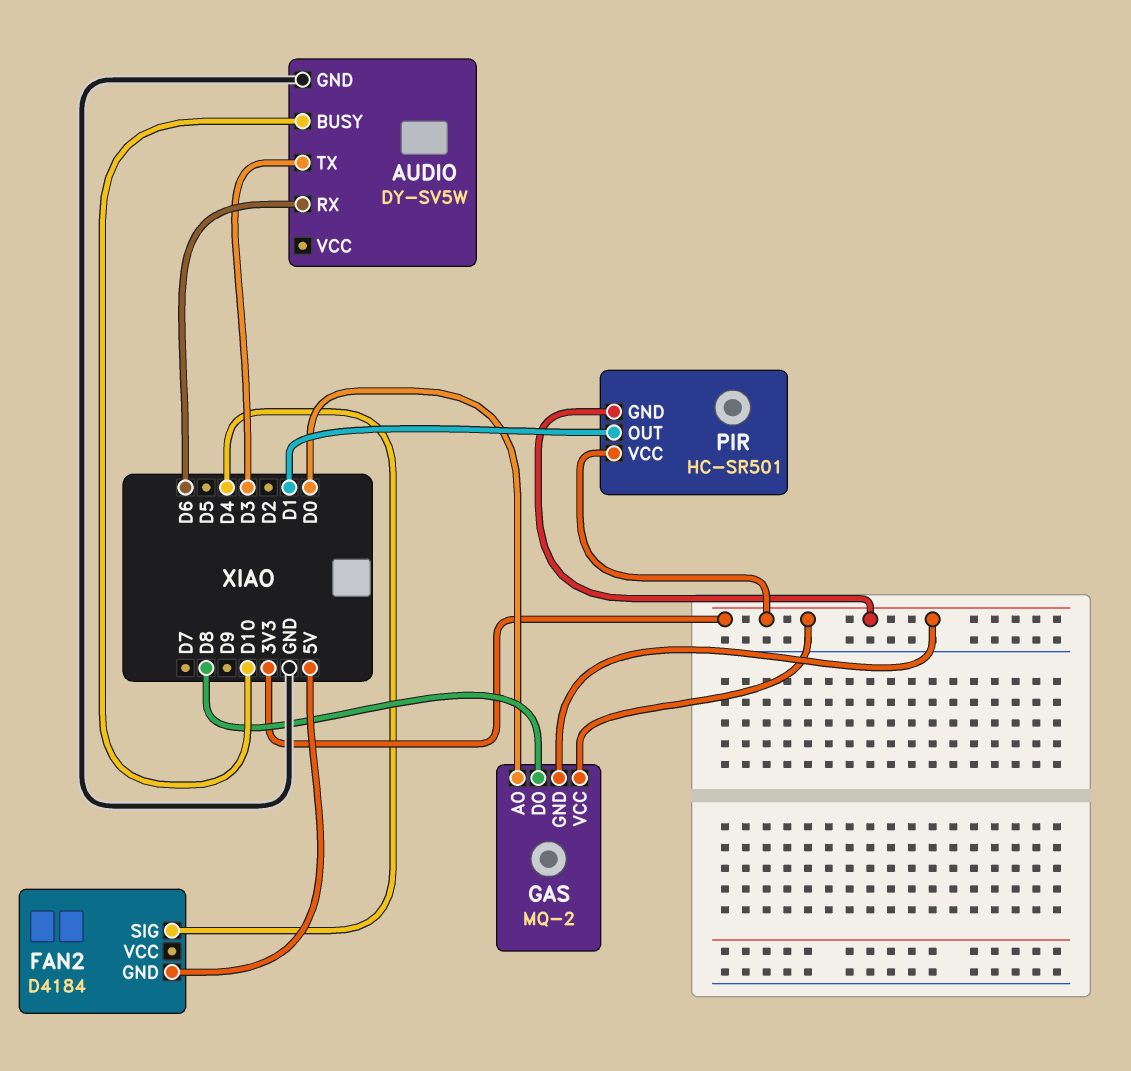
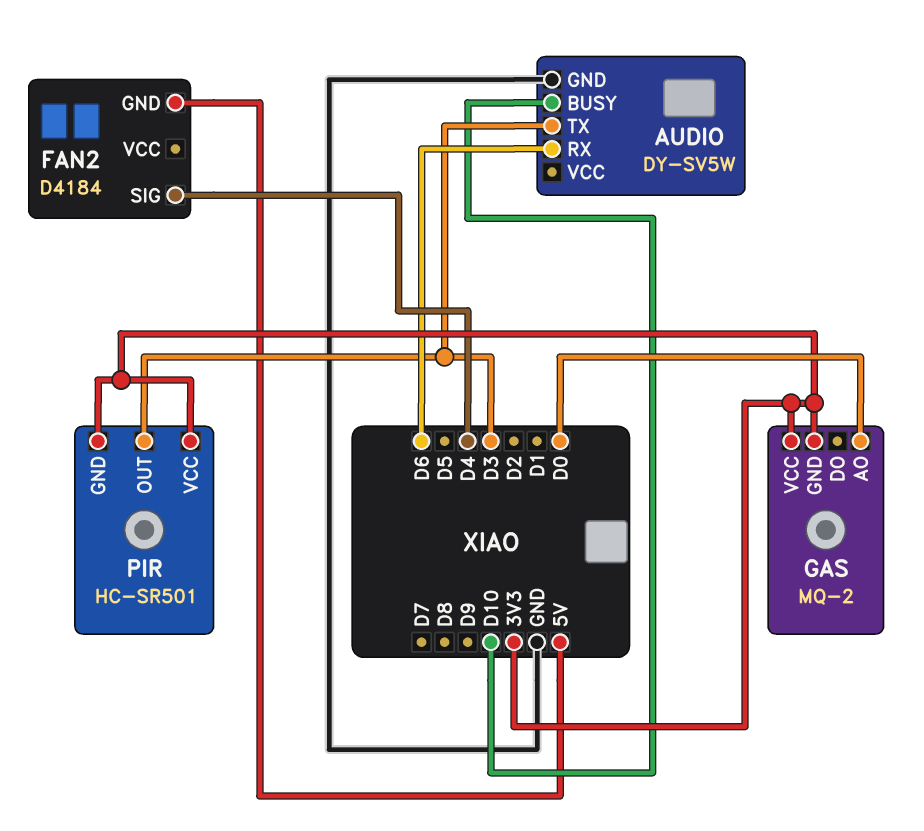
GAS pin DO: D8 -> none
PIR pin OUT: D1 -> D3

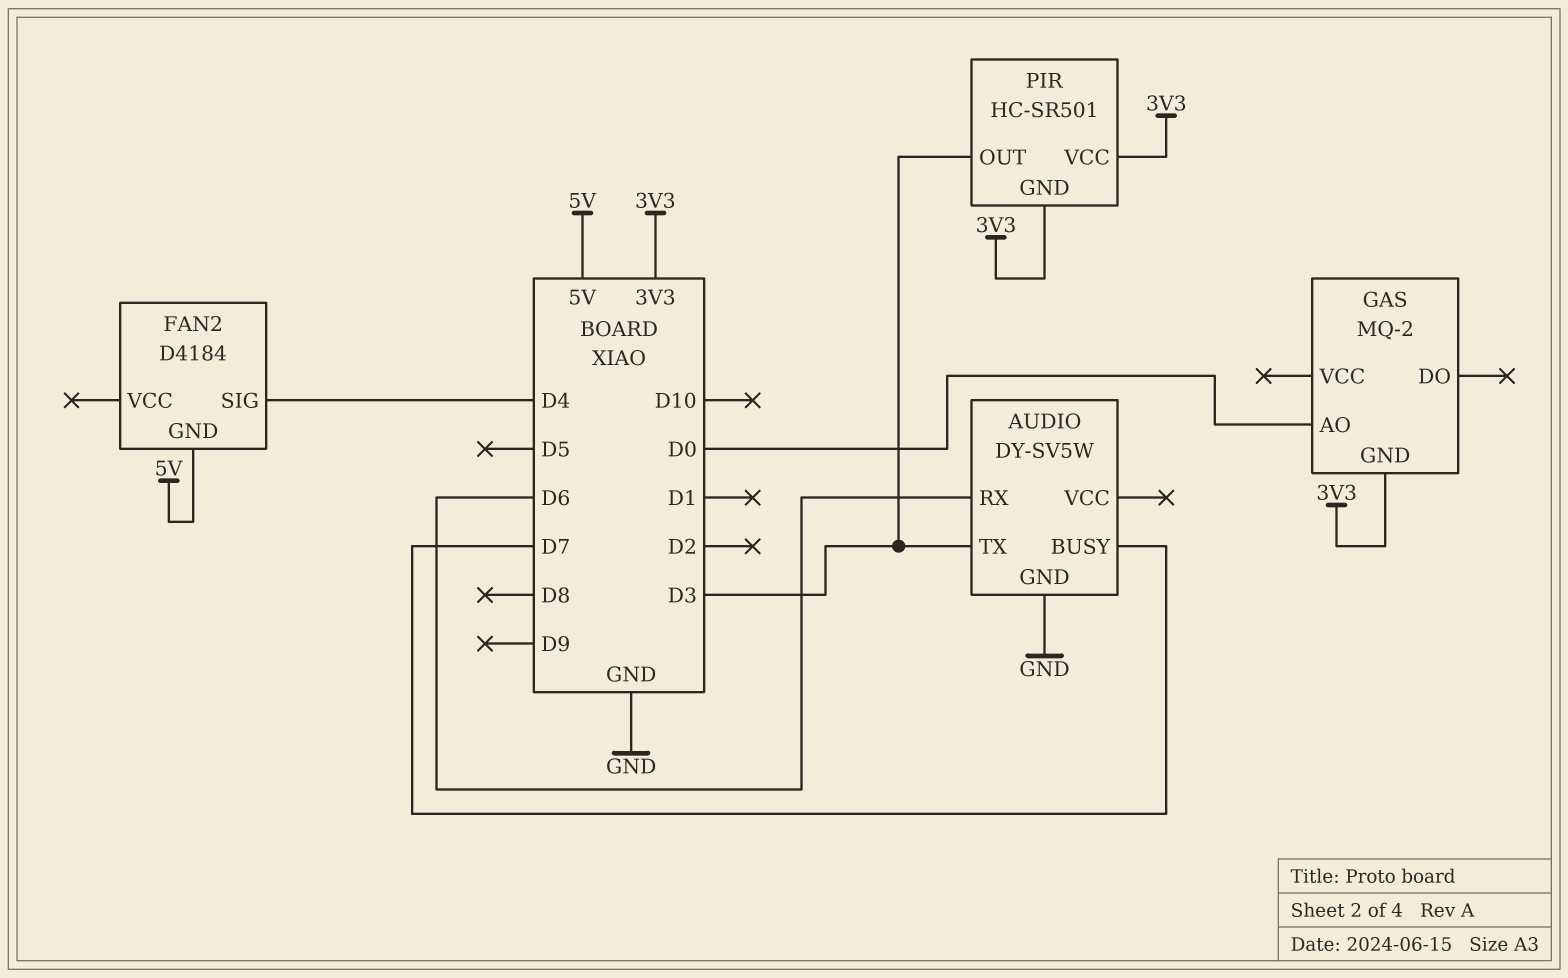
AUDIO pin BUSY: D10 -> D7
GAS pin VCC: 3V3 -> none

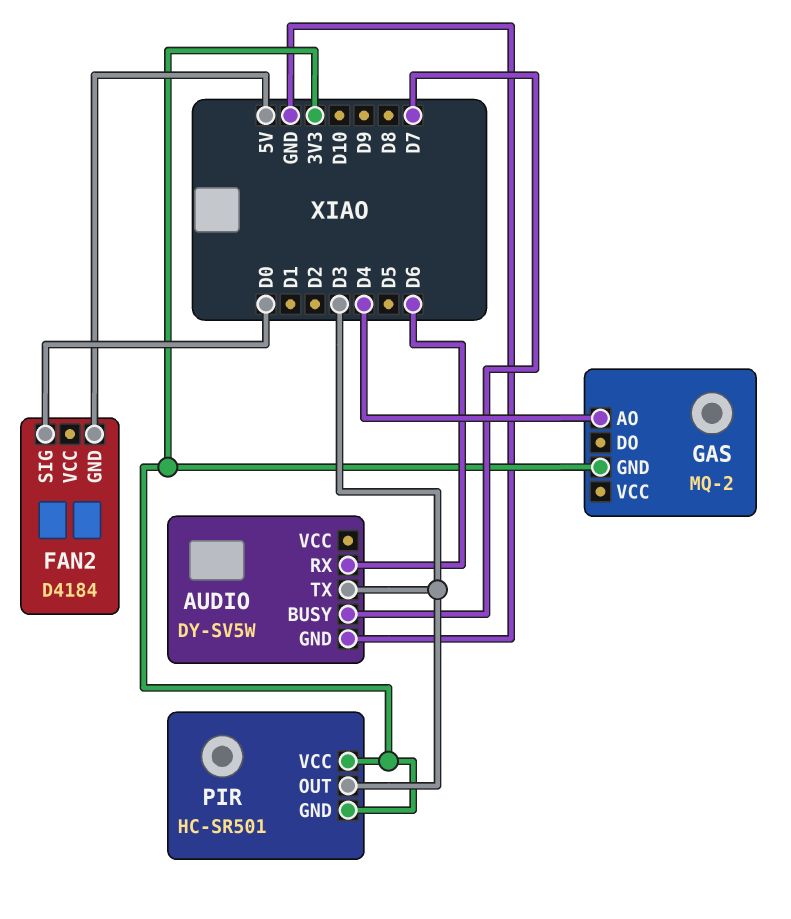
FAN2 pin SIG: D4 -> D0
GAS pin AO: D0 -> D4

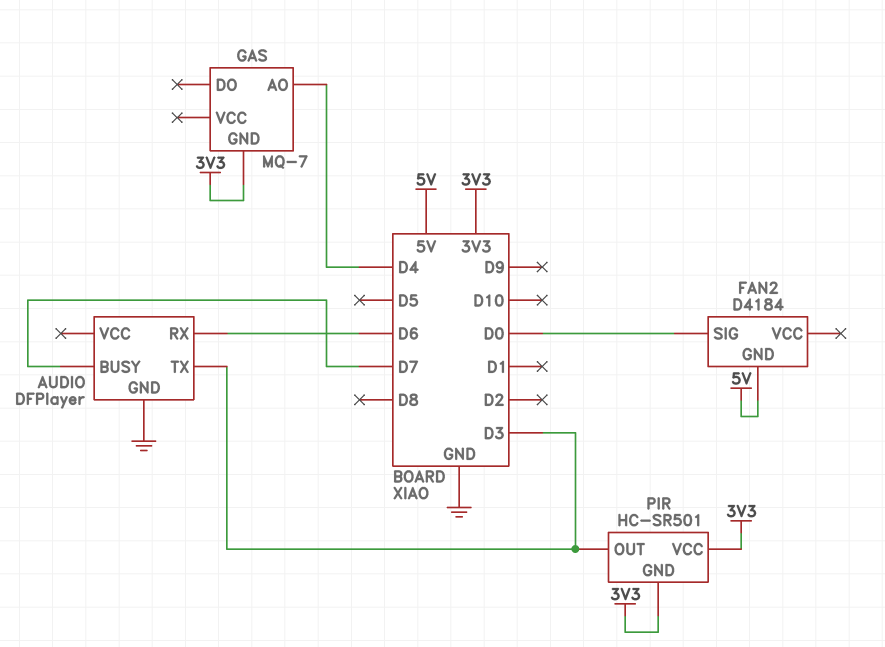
AUDIO: DY-SV5W -> DFPlayer
GAS: MQ-2 -> MQ-7

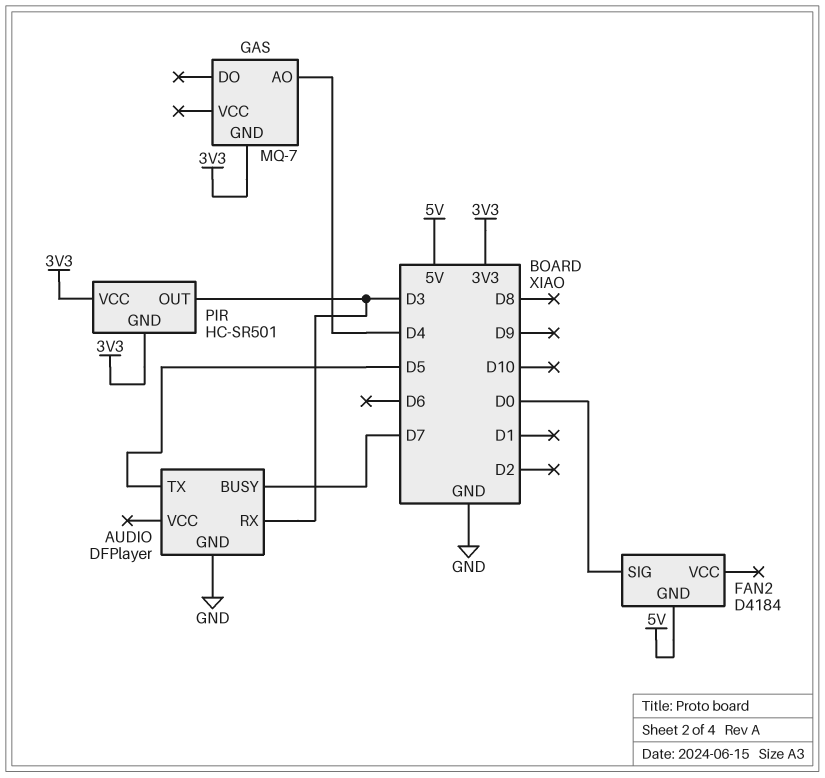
AUDIO pin RX: D6 -> D3
AUDIO pin TX: D3 -> D5

